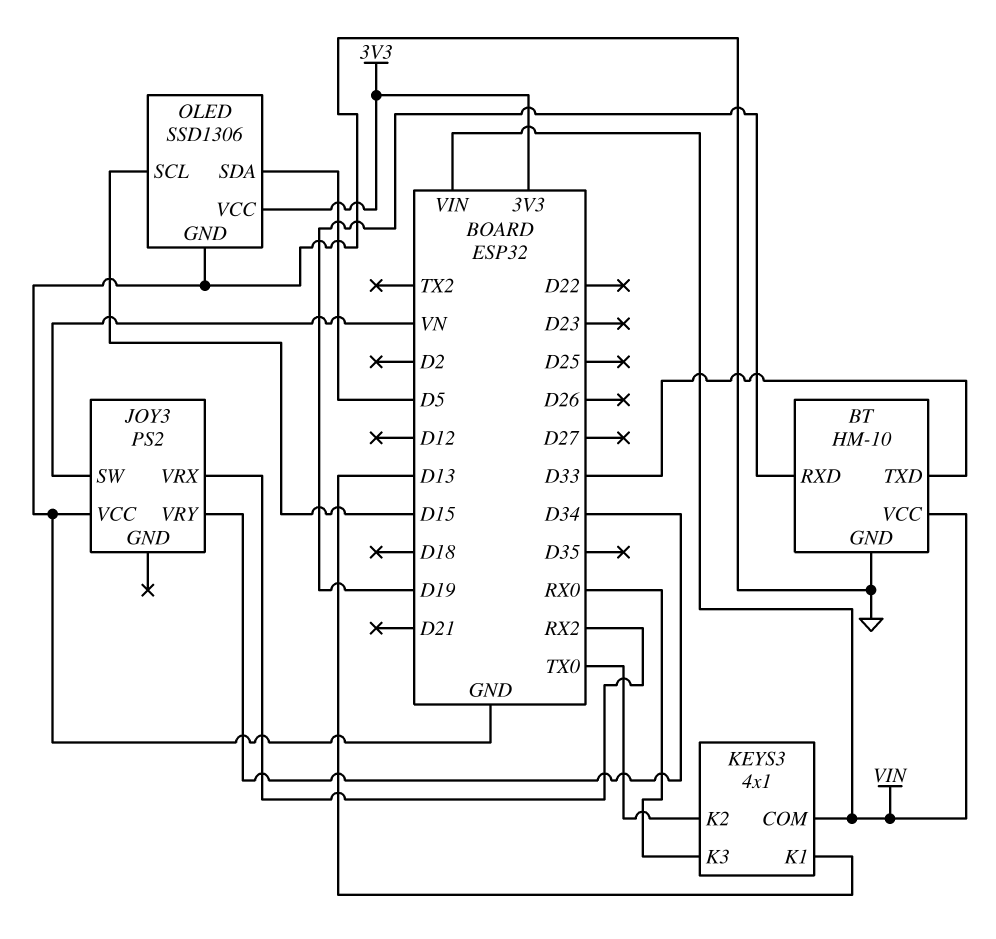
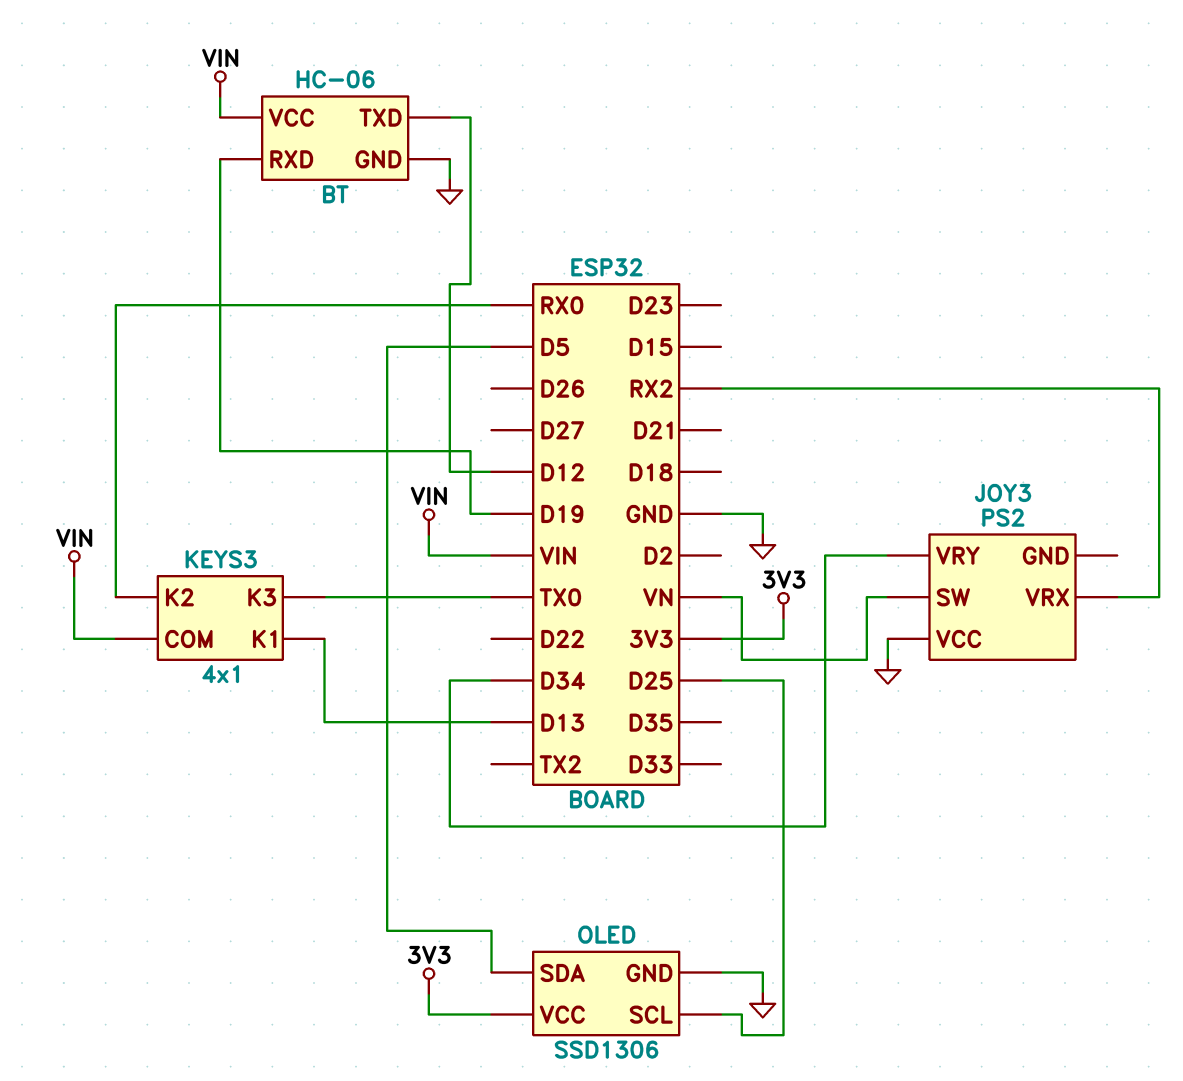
BT: HM-10 -> HC-06
BT pin TXD: D33 -> D12
KEYS3 pin K2: TX0 -> RX0
KEYS3 pin K3: RX0 -> TX0
OLED pin SCL: D15 -> D25

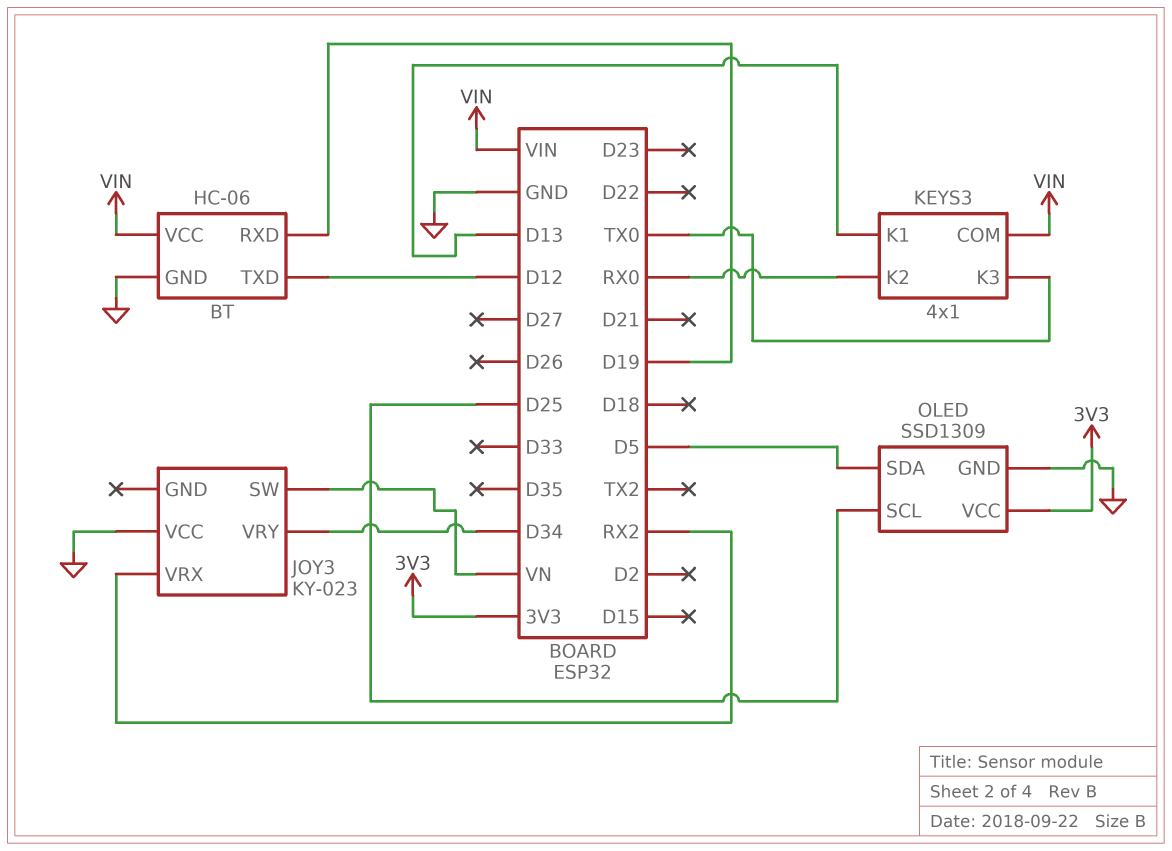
JOY3: PS2 -> KY-023
OLED: SSD1306 -> SSD1309

